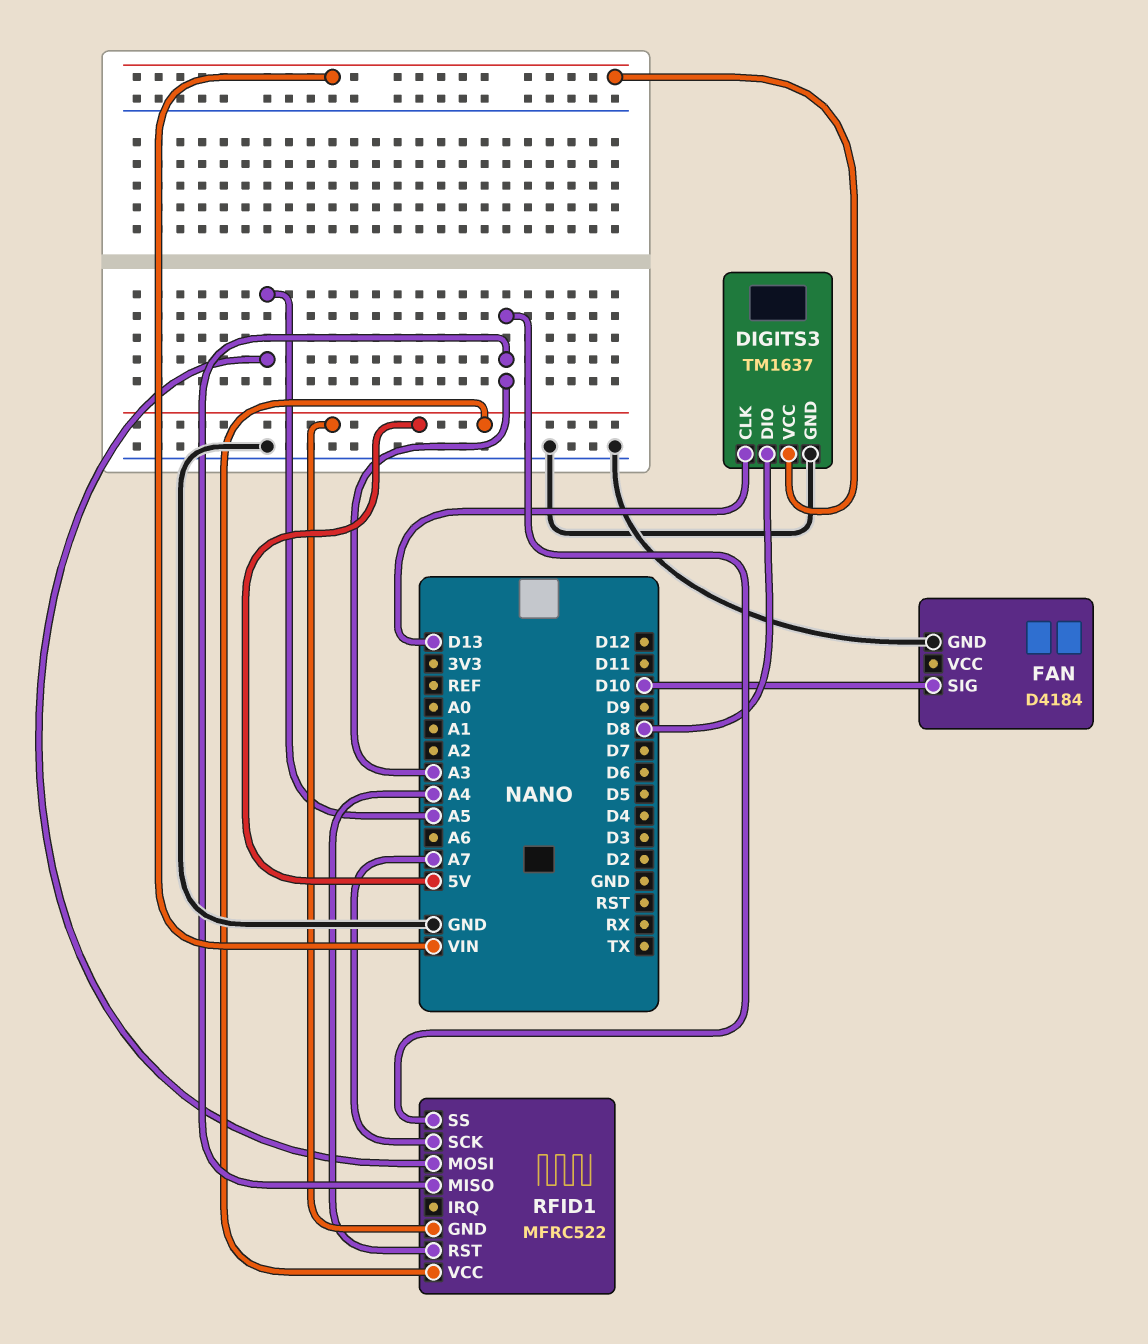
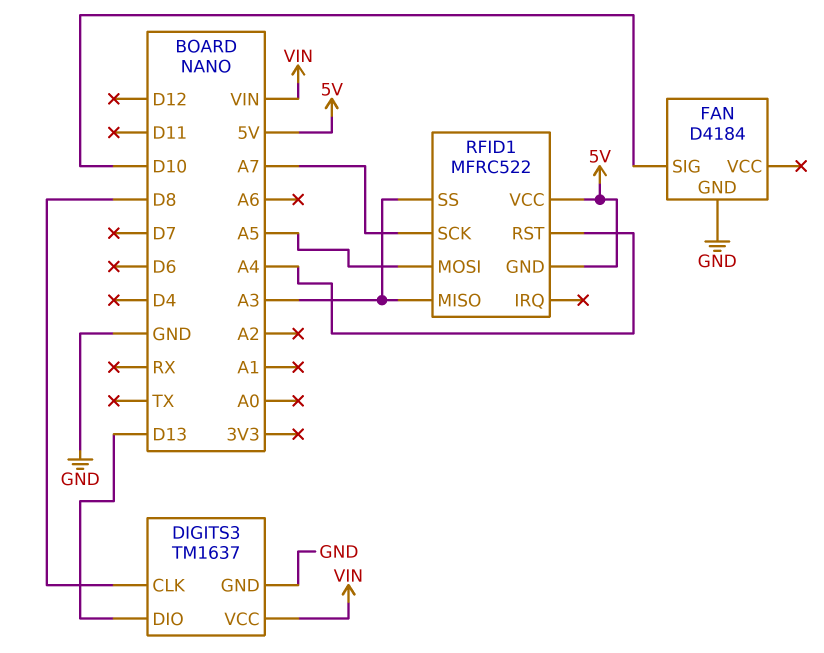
DIGITS3 pin CLK: D13 -> D8
DIGITS3 pin DIO: D8 -> D13

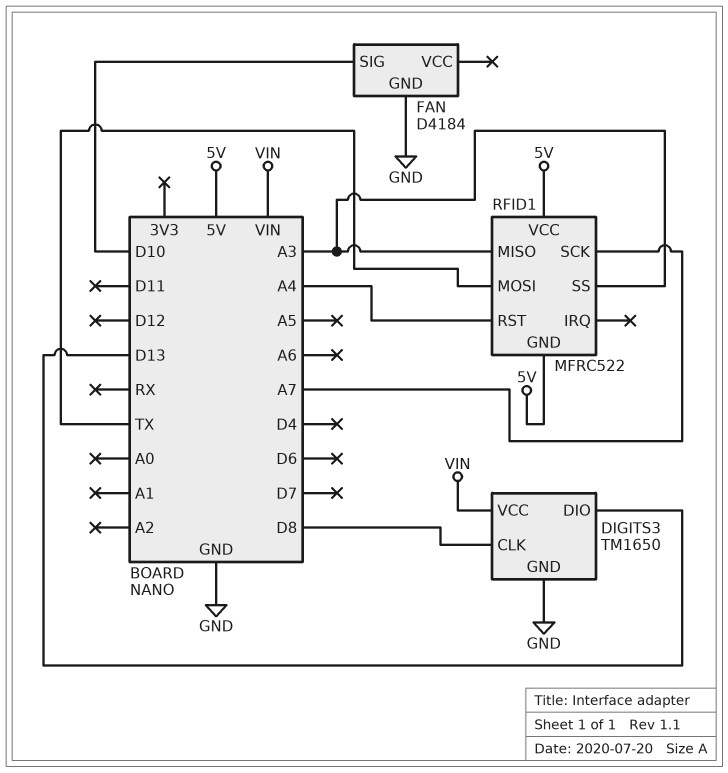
DIGITS3: TM1637 -> TM1650
RFID1 pin MOSI: A5 -> TX

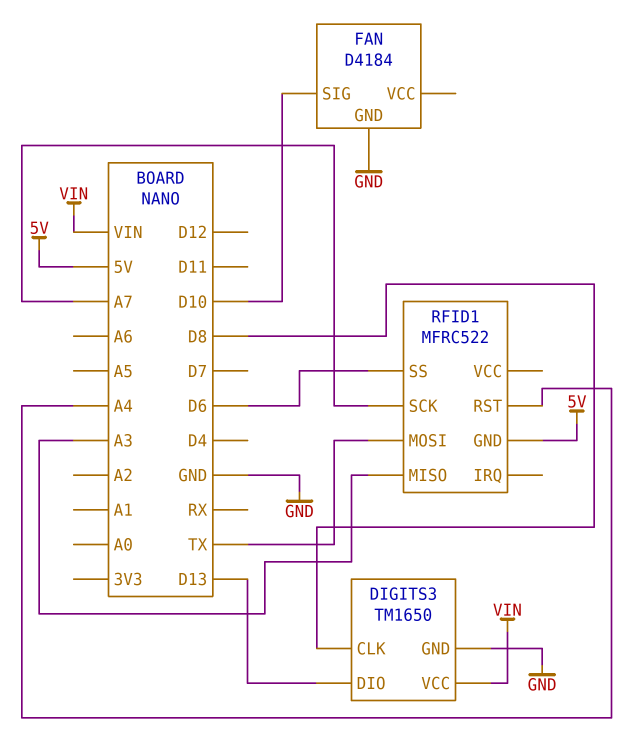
RFID1 pin SS: A3 -> D6
RFID1 pin VCC: 5V -> none

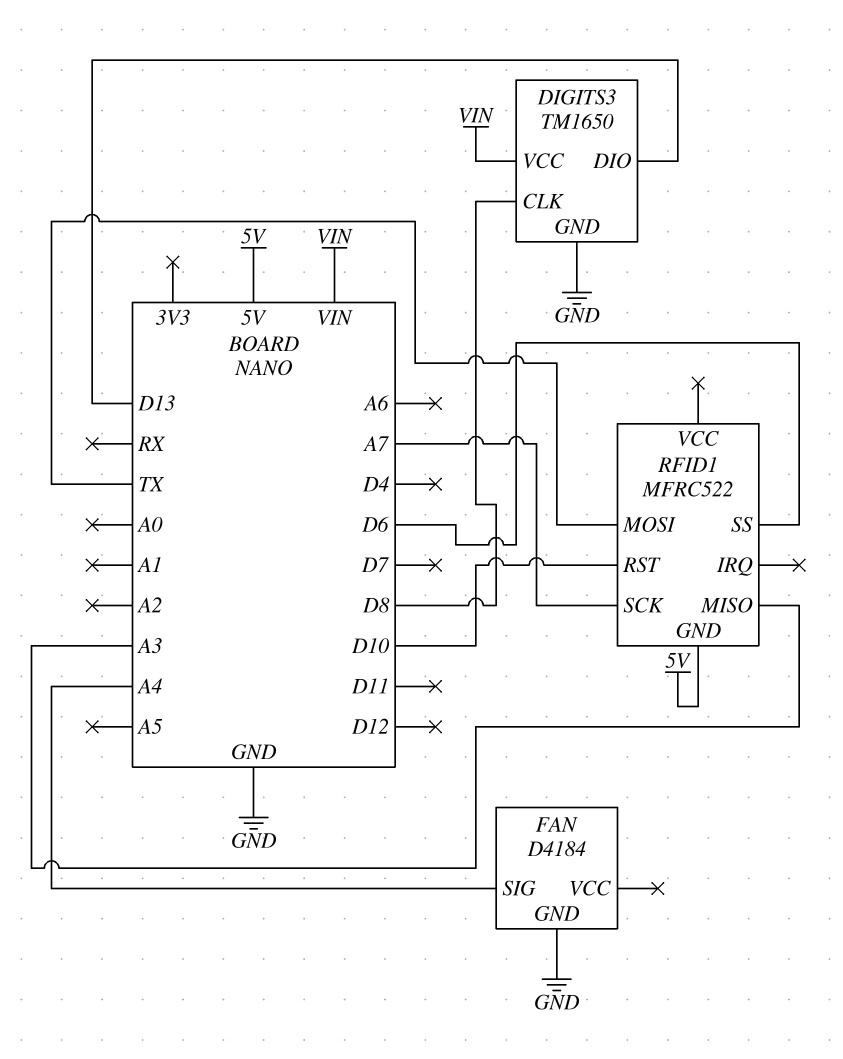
FAN pin SIG: D10 -> A4
RFID1 pin RST: A4 -> D10

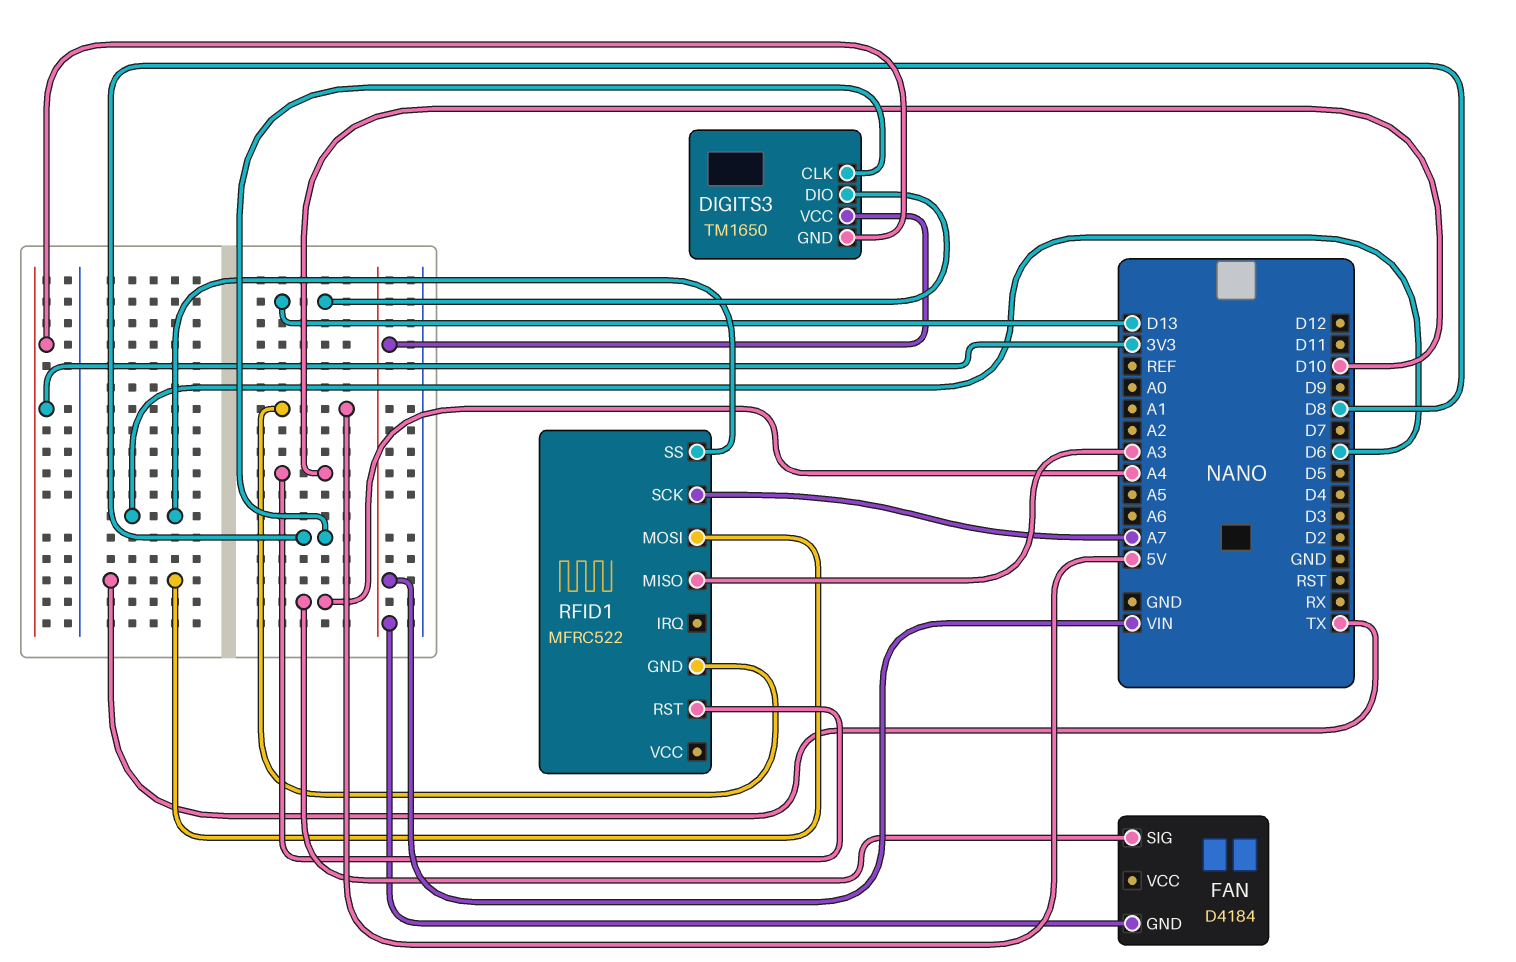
DIGITS3 pin GND: GND -> 3V3
FAN pin GND: GND -> VIN

